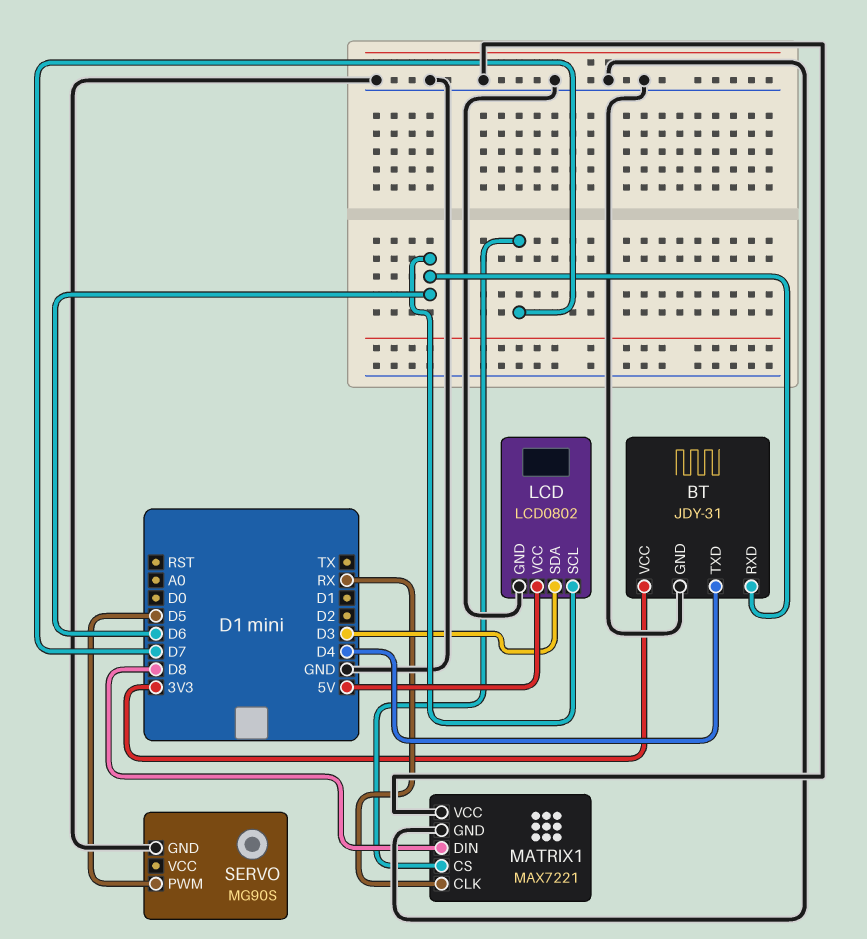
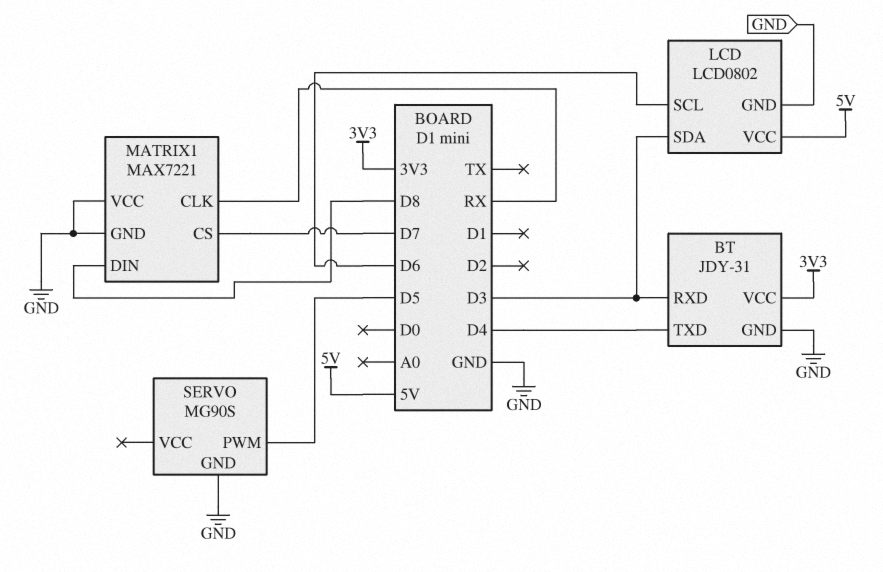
BT pin RXD: D6 -> D3

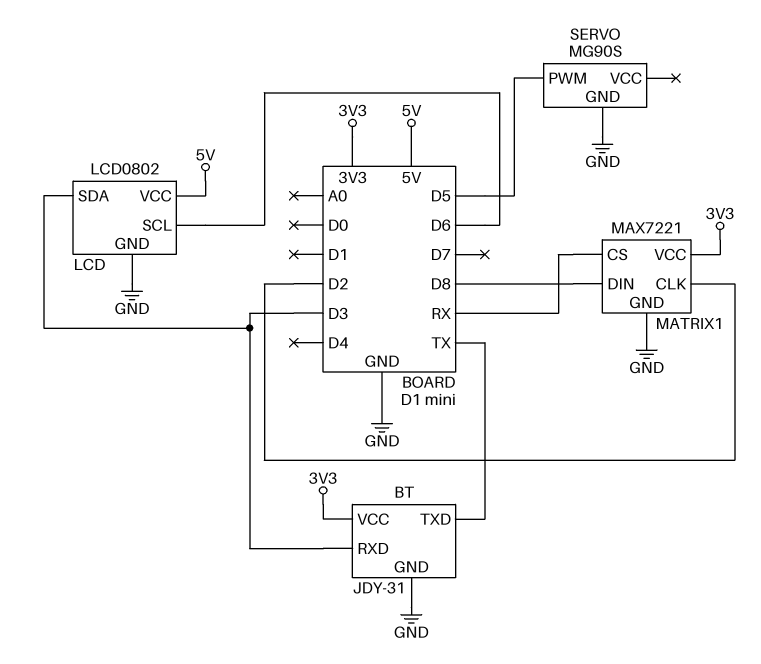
BT pin TXD: D4 -> TX
MATRIX1 pin CLK: RX -> D2
MATRIX1 pin CS: D7 -> RX
MATRIX1 pin VCC: GND -> 3V3

